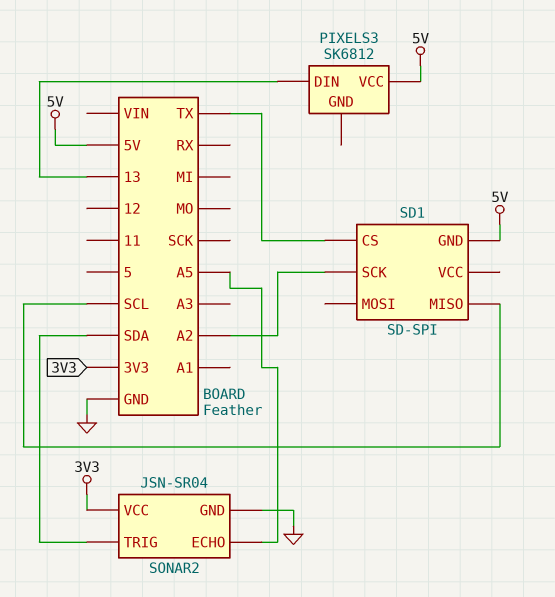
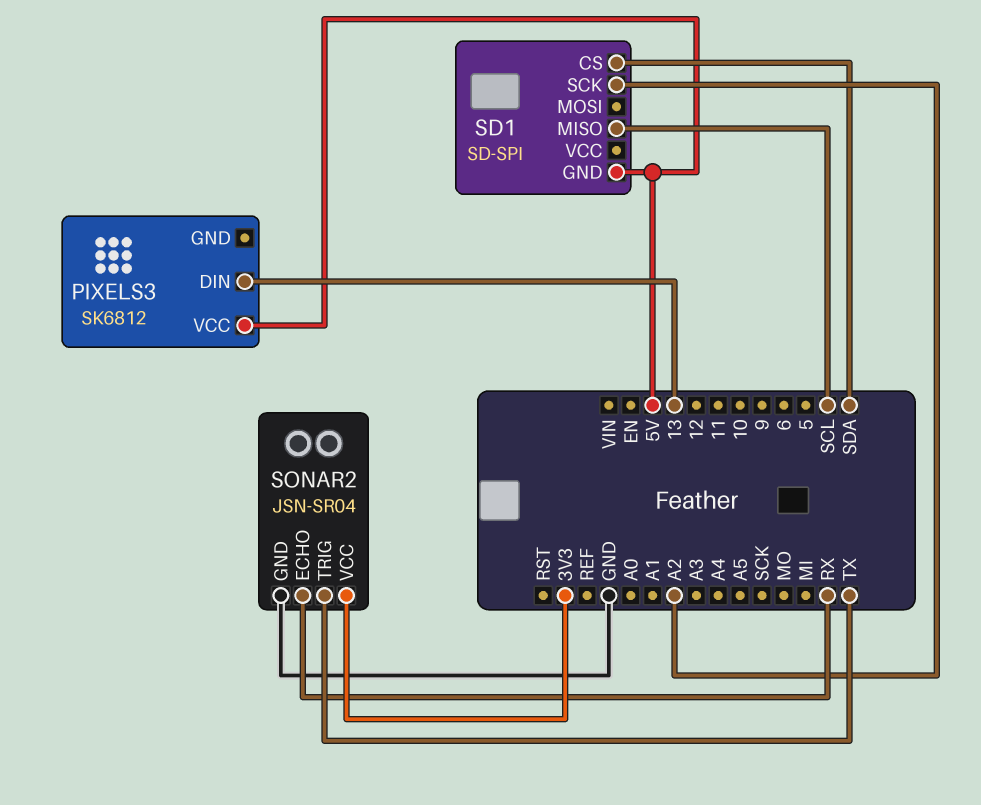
SD1 pin CS: TX -> SDA
SONAR2 pin ECHO: A5 -> RX
SONAR2 pin TRIG: SDA -> TX

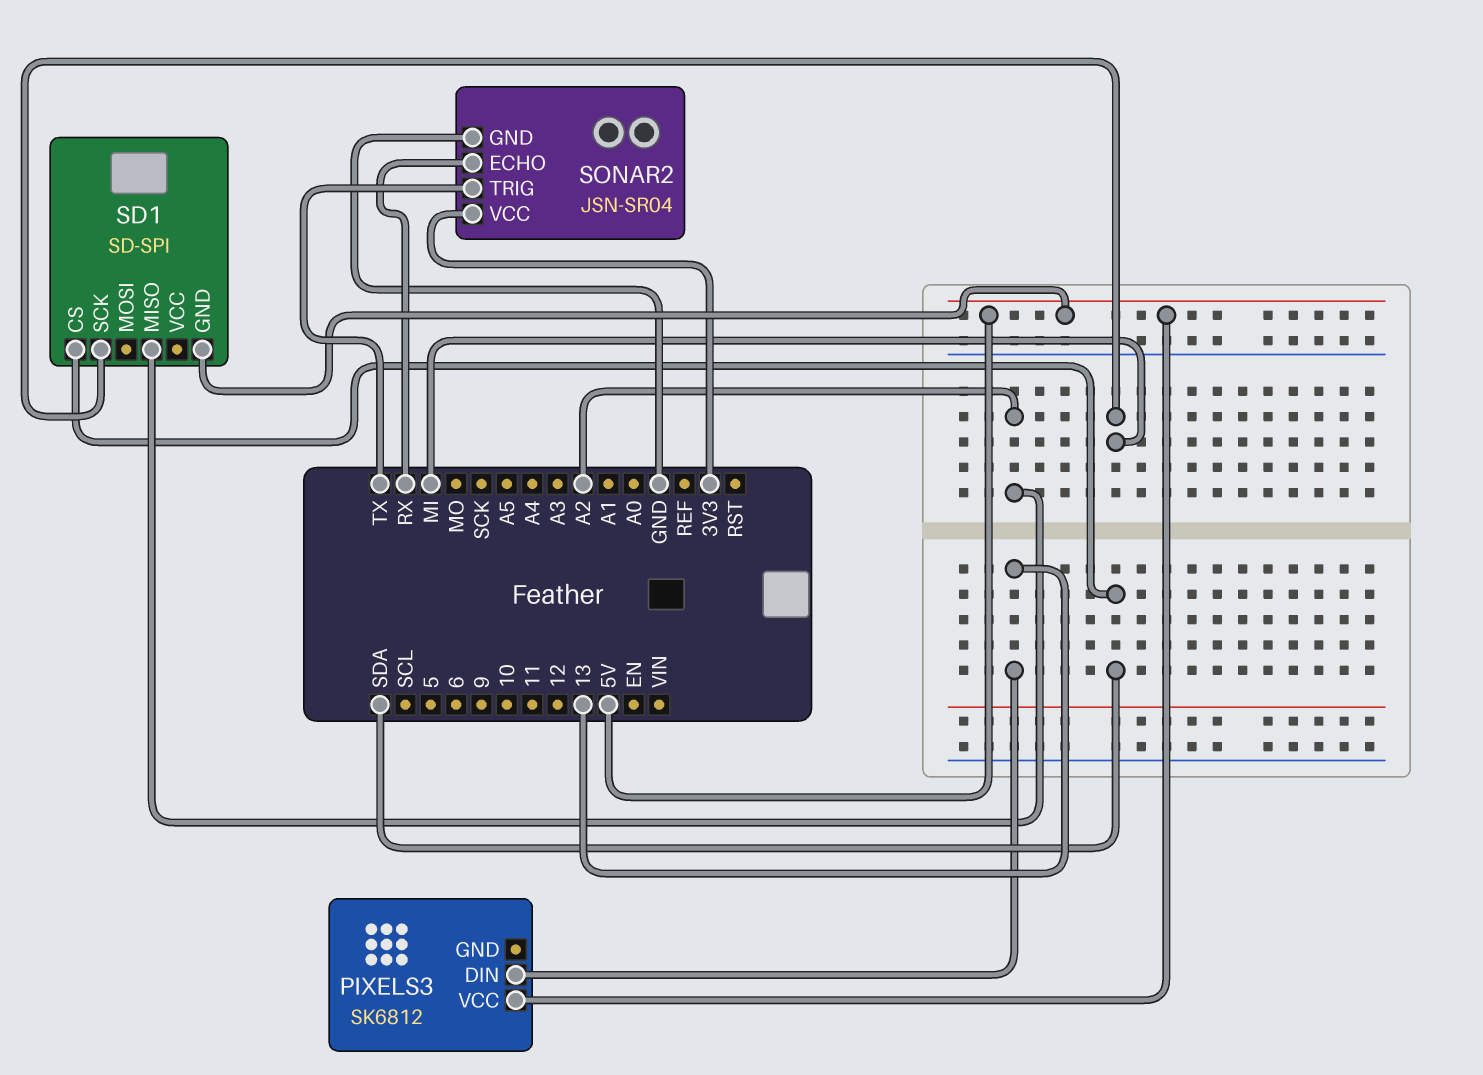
SD1 pin MISO: SCL -> A2
SD1 pin SCK: A2 -> MI

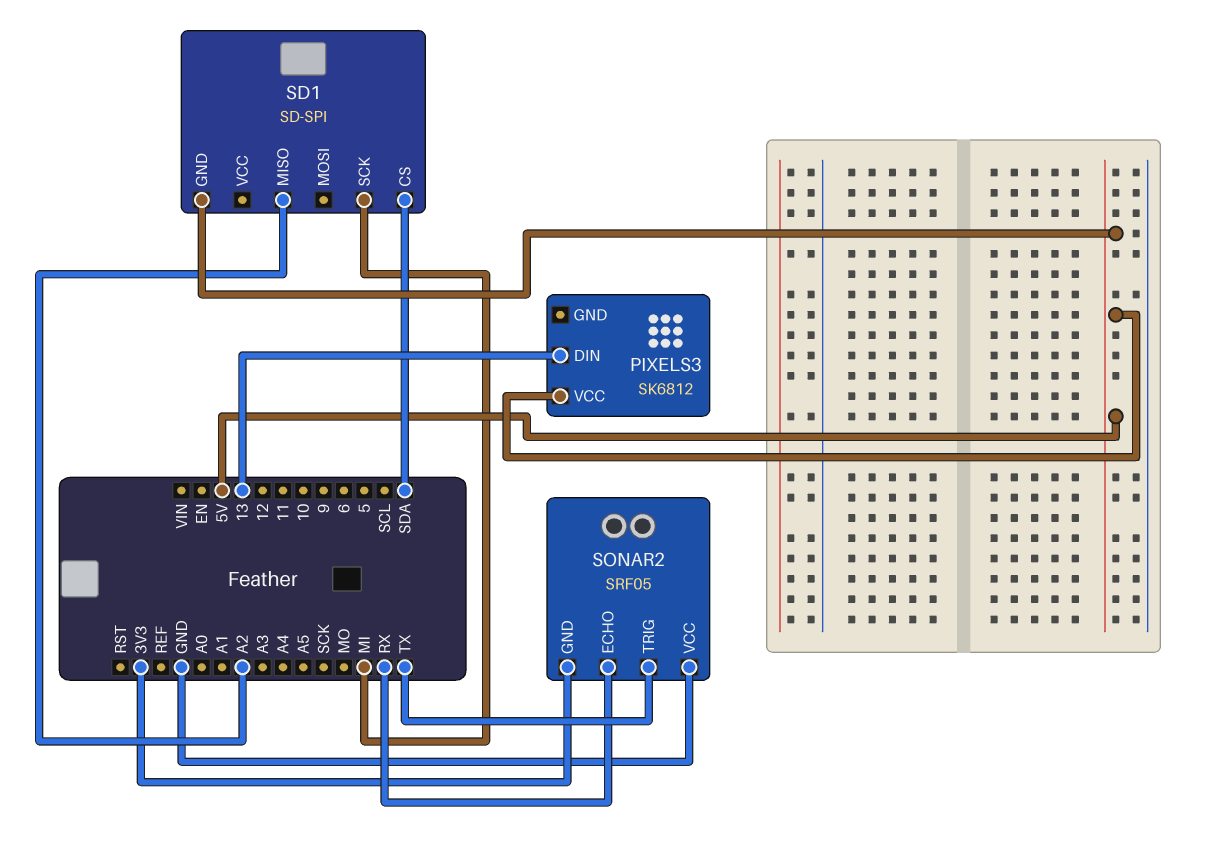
SONAR2: JSN-SR04 -> SRF05
SONAR2 pin GND: GND -> 3V3
SONAR2 pin VCC: 3V3 -> GND

